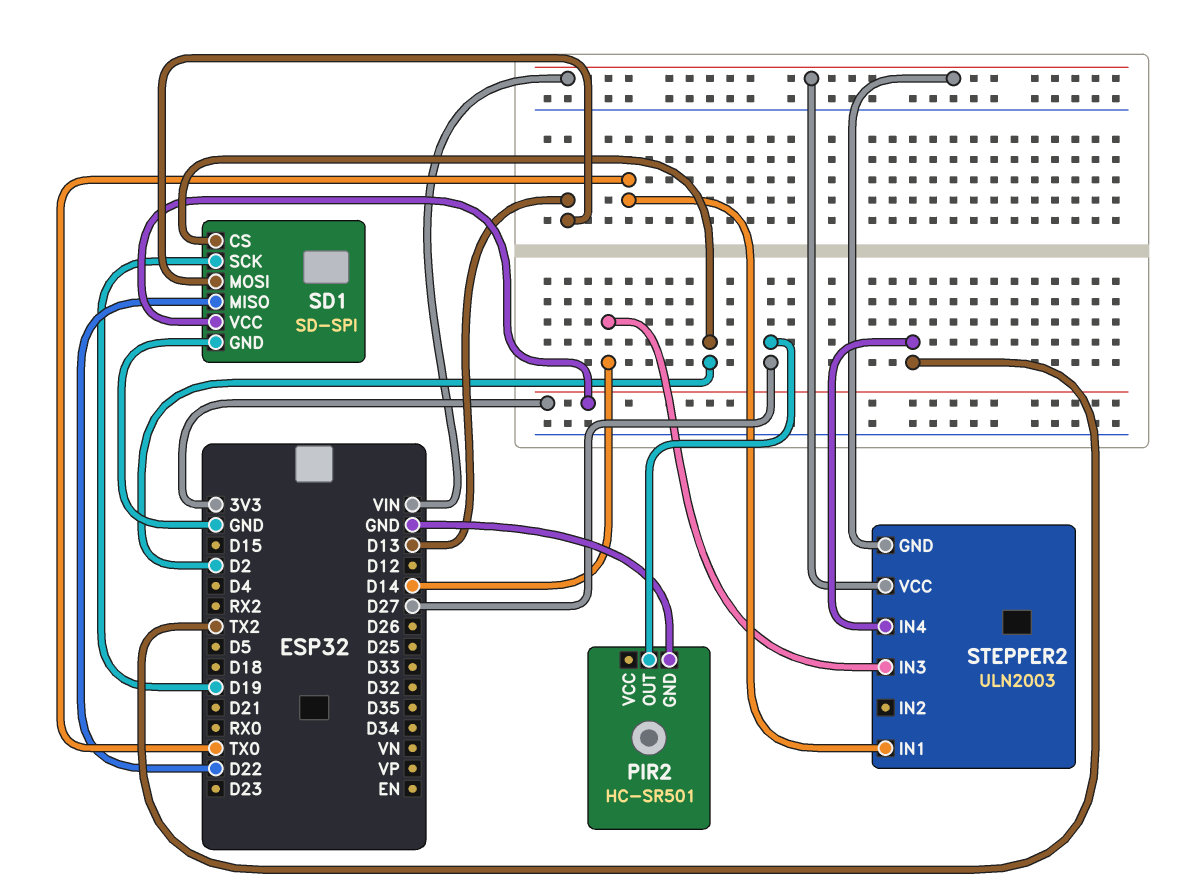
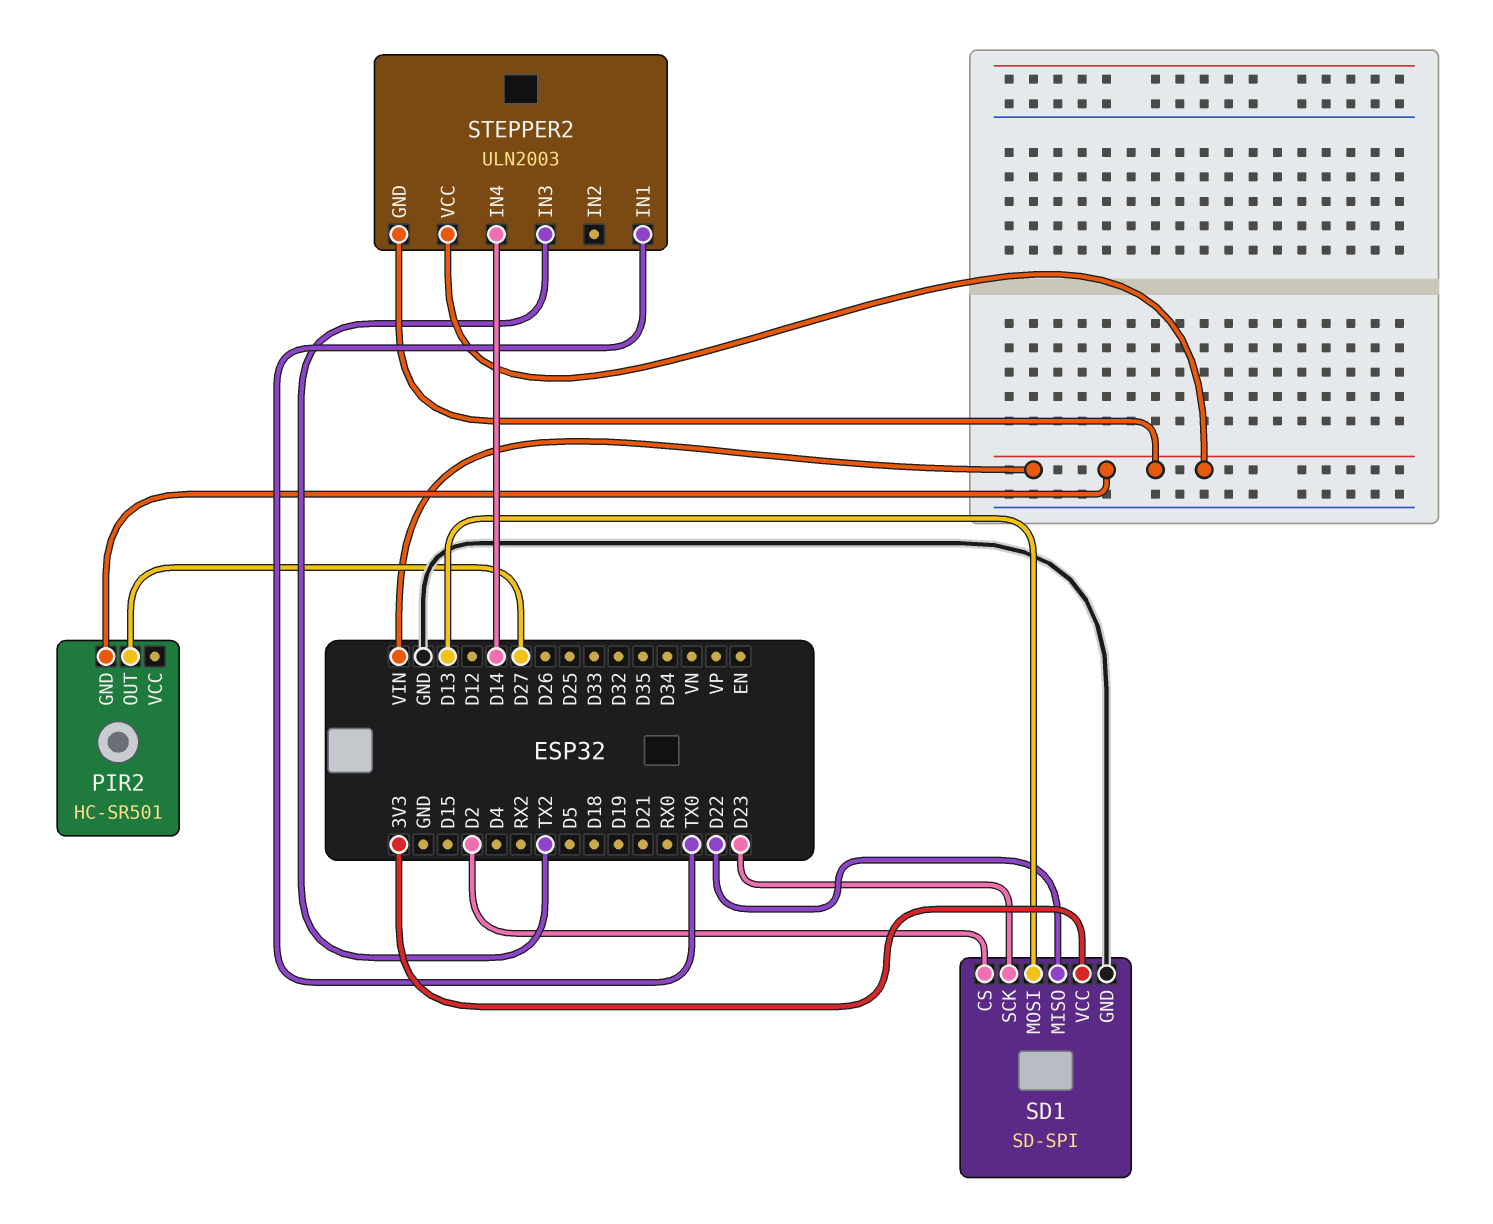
PIR2 pin GND: GND -> VIN
SD1 pin SCK: D19 -> D23
STEPPER2 pin IN3: D14 -> TX2
STEPPER2 pin IN4: TX2 -> D14

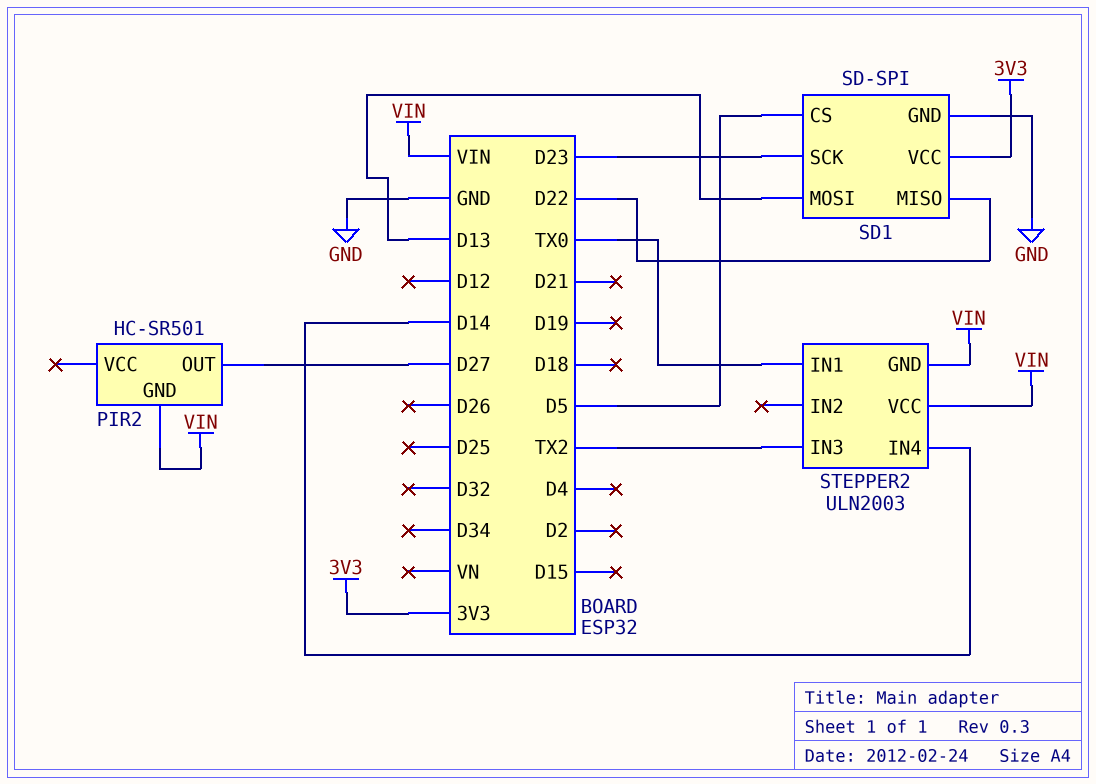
SD1 pin CS: D2 -> D5

